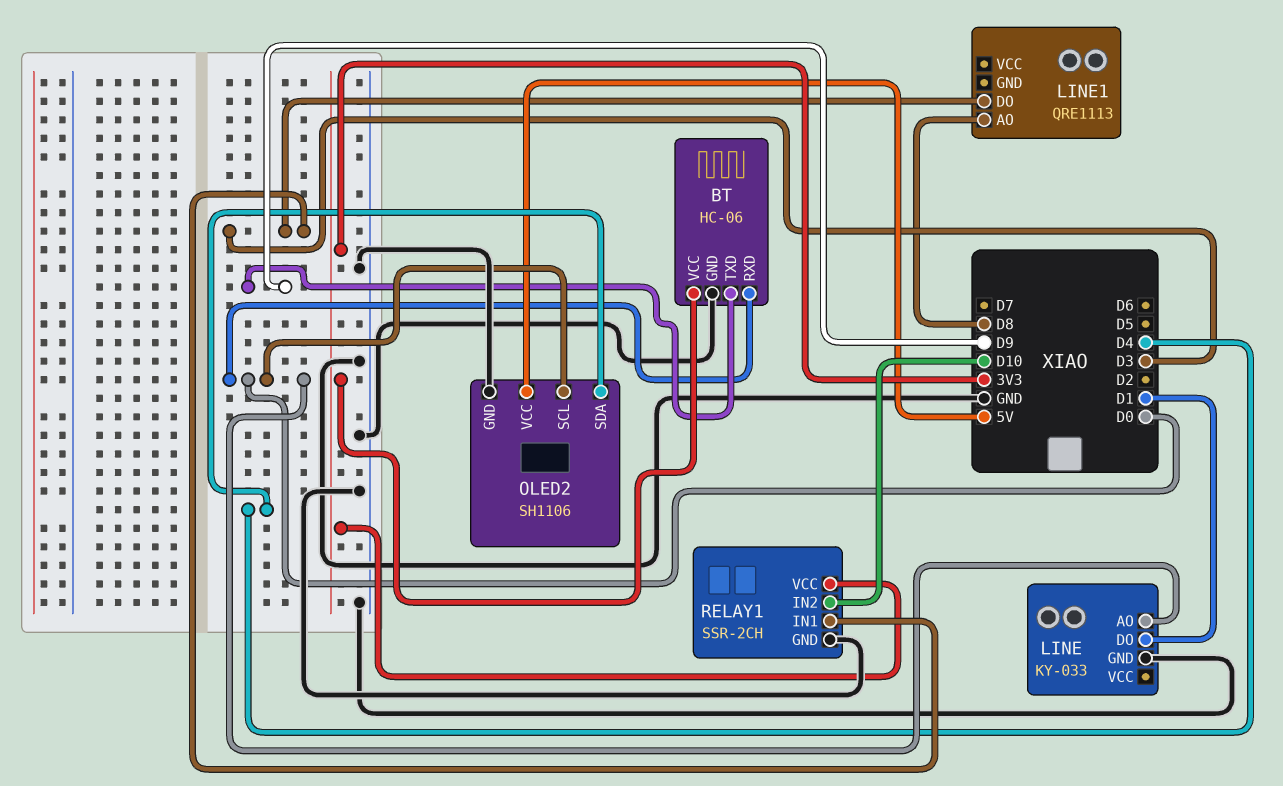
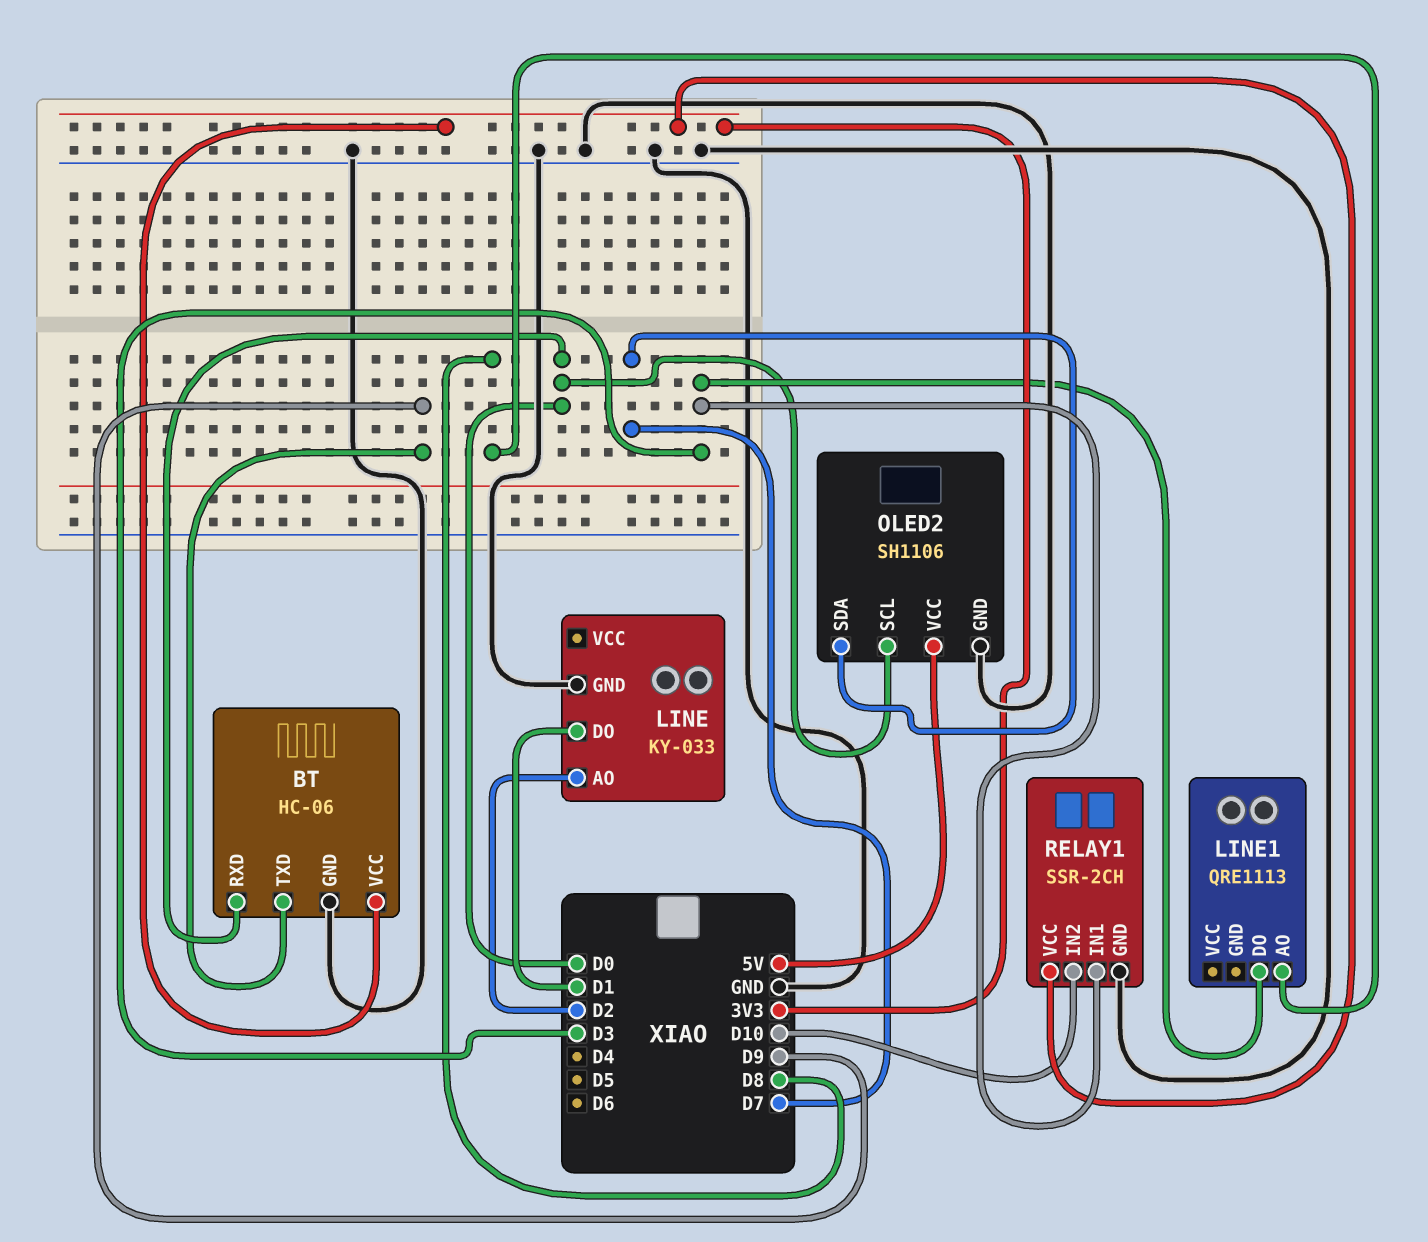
LINE pin AO: D0 -> D2
OLED2 pin SDA: D4 -> D7

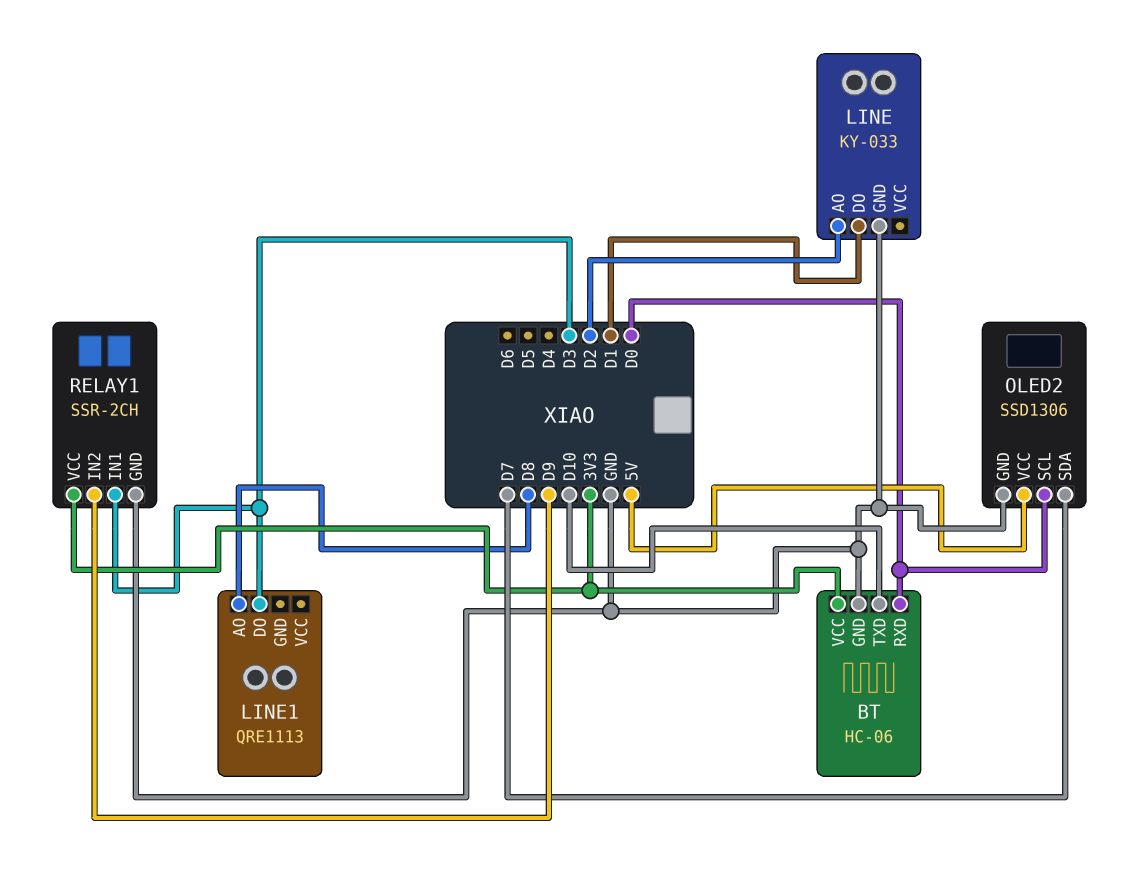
BT pin TXD: D9 -> D10
OLED2: SH1106 -> SSD1306
RELAY1 pin IN2: D10 -> D9

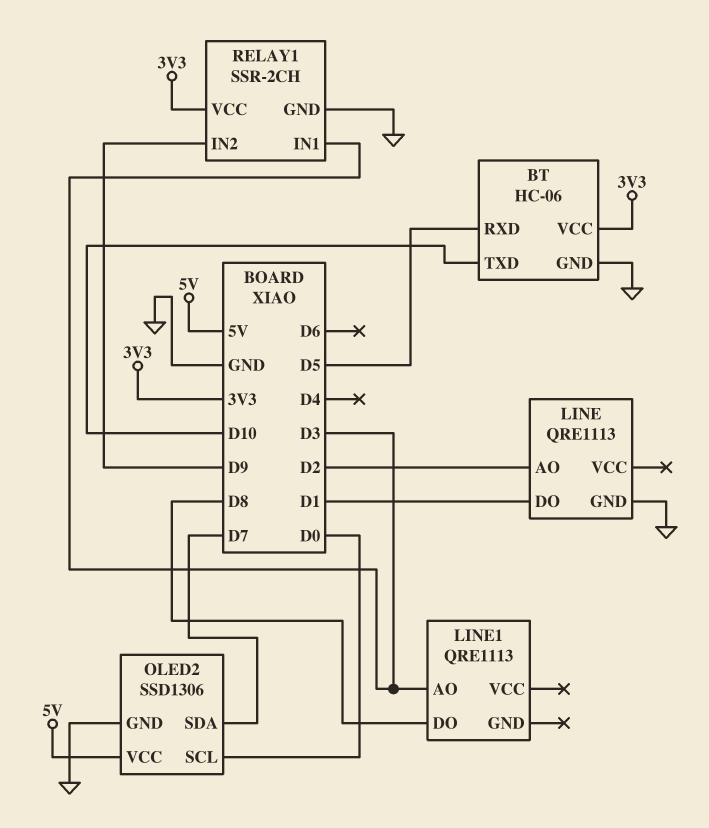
BT pin RXD: D0 -> D5
LINE: KY-033 -> QRE1113
LINE1 pin AO: D8 -> D3
LINE1 pin DO: D3 -> D8

